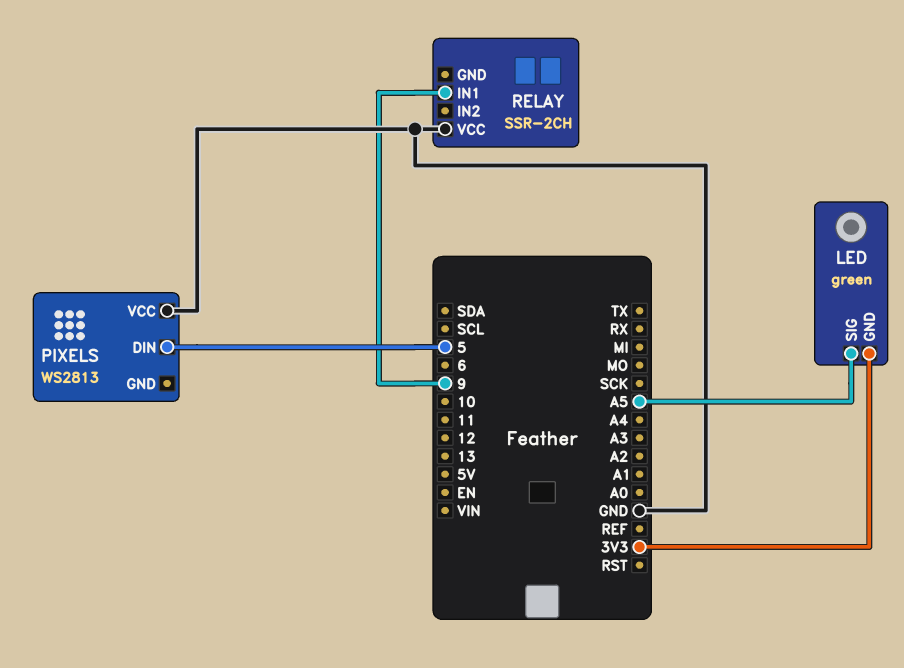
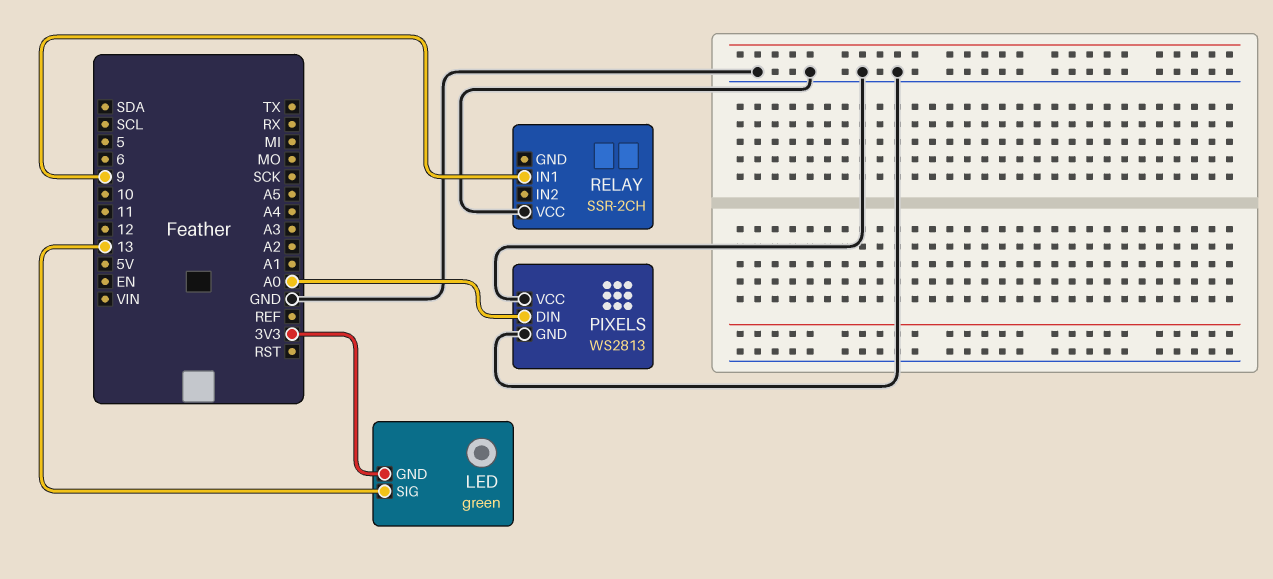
LED pin SIG: A5 -> 13
PIXELS pin DIN: 5 -> A0
PIXELS pin GND: none -> GND

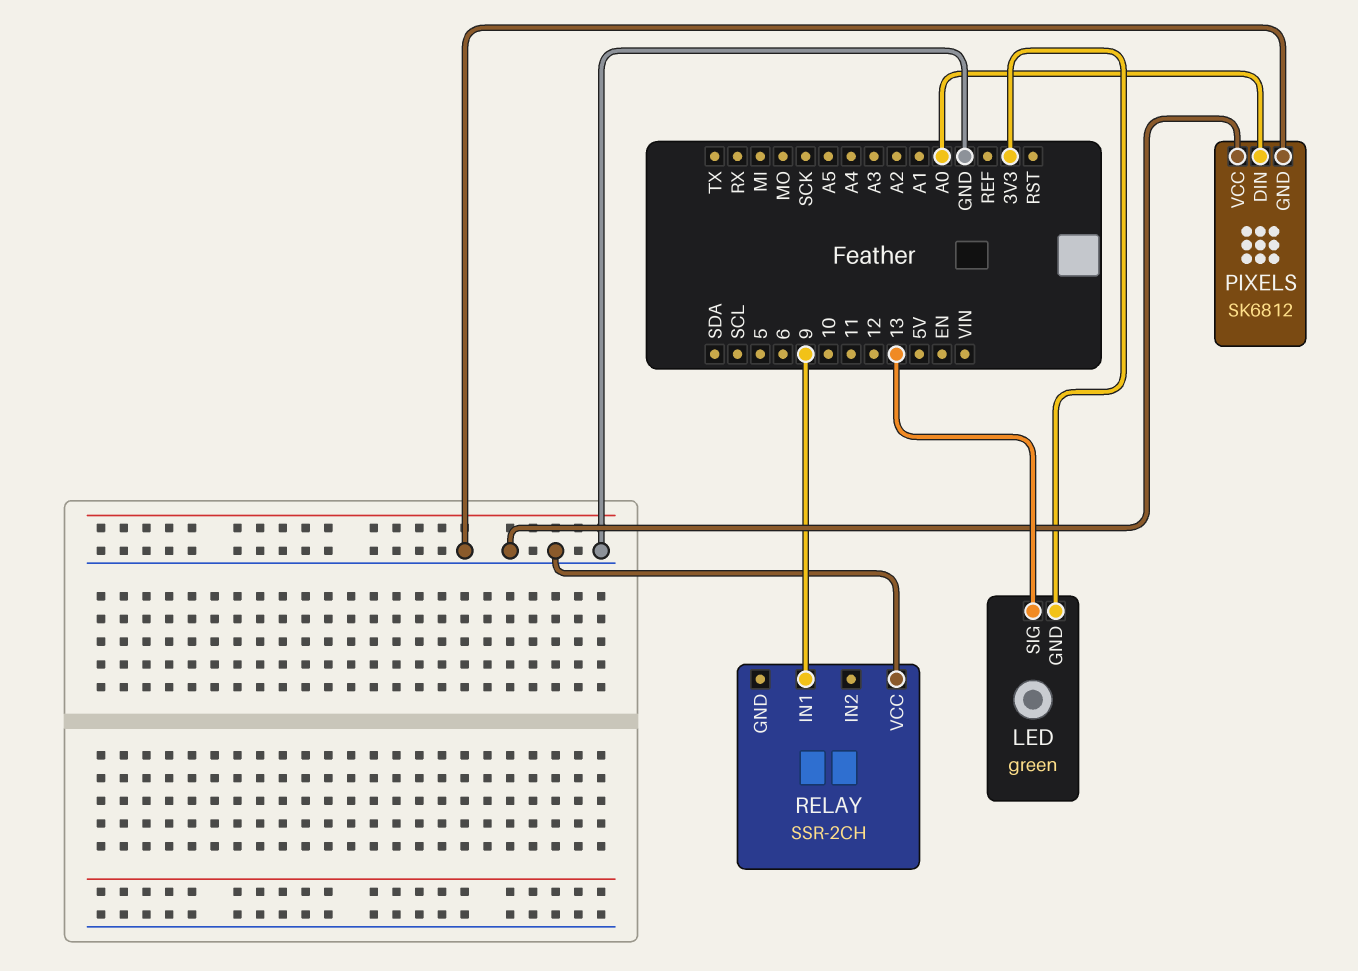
PIXELS: WS2813 -> SK6812

